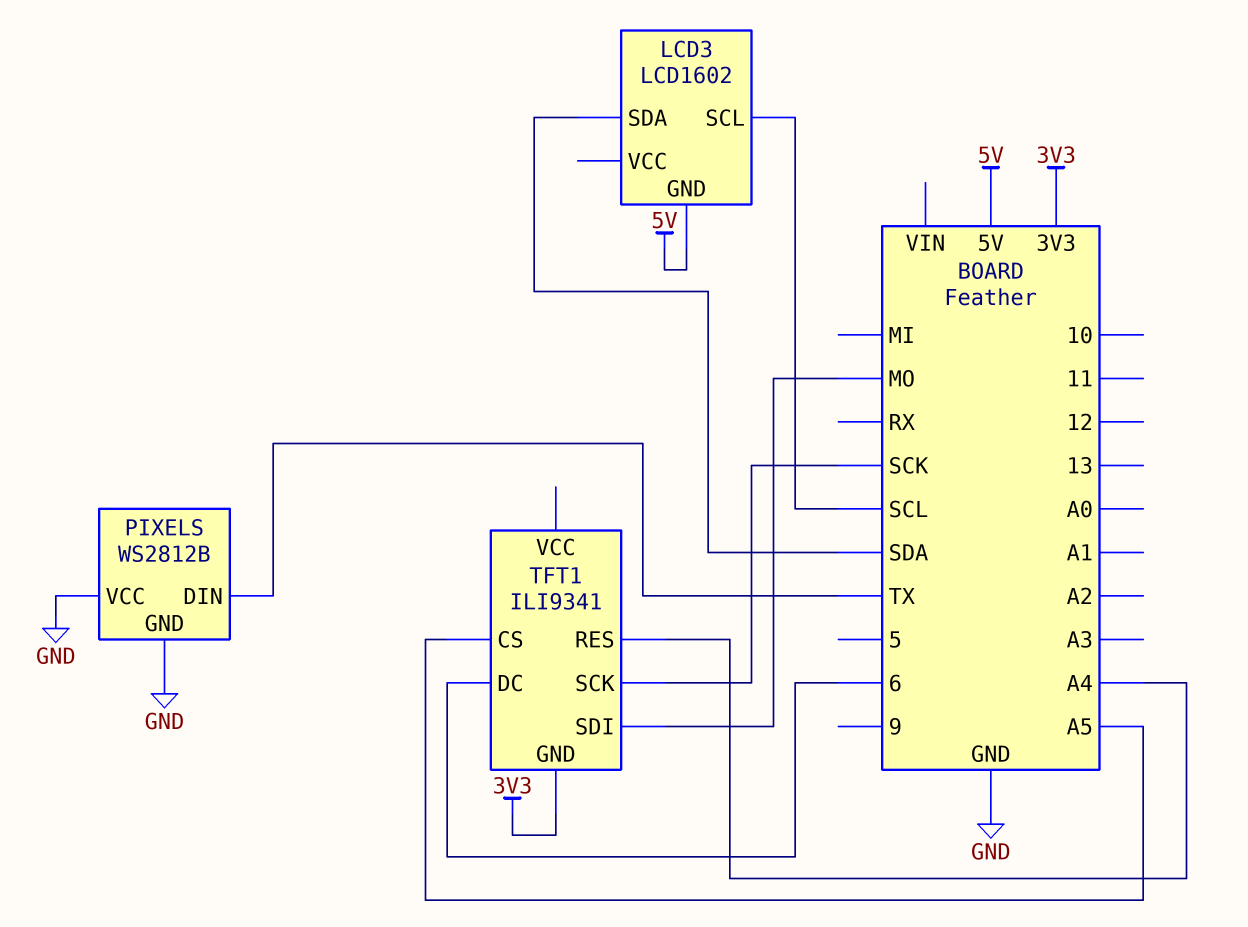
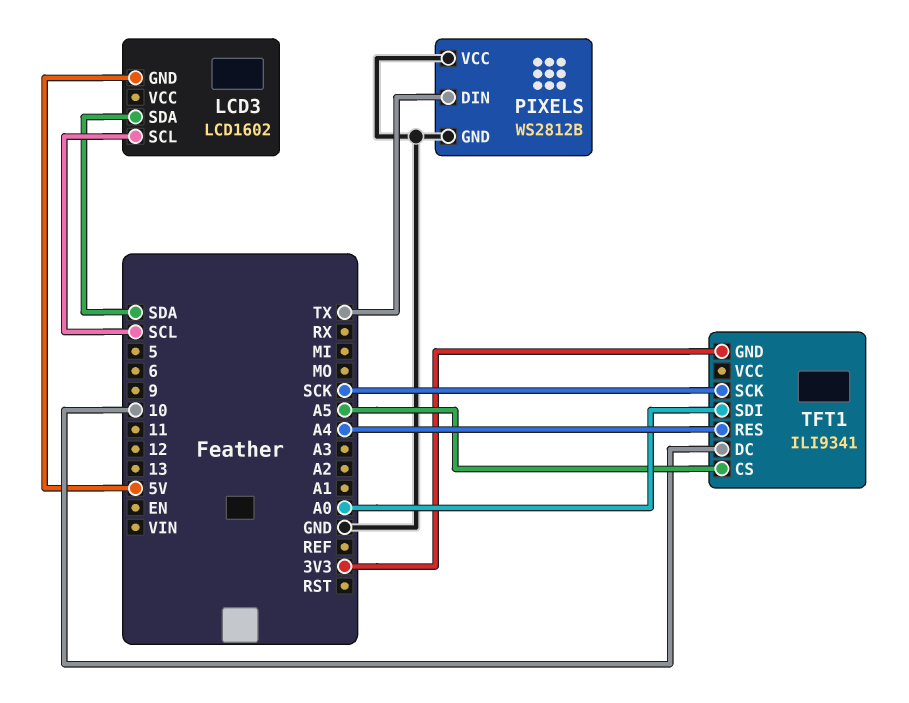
TFT1 pin DC: 6 -> 10
TFT1 pin SDI: MO -> A0

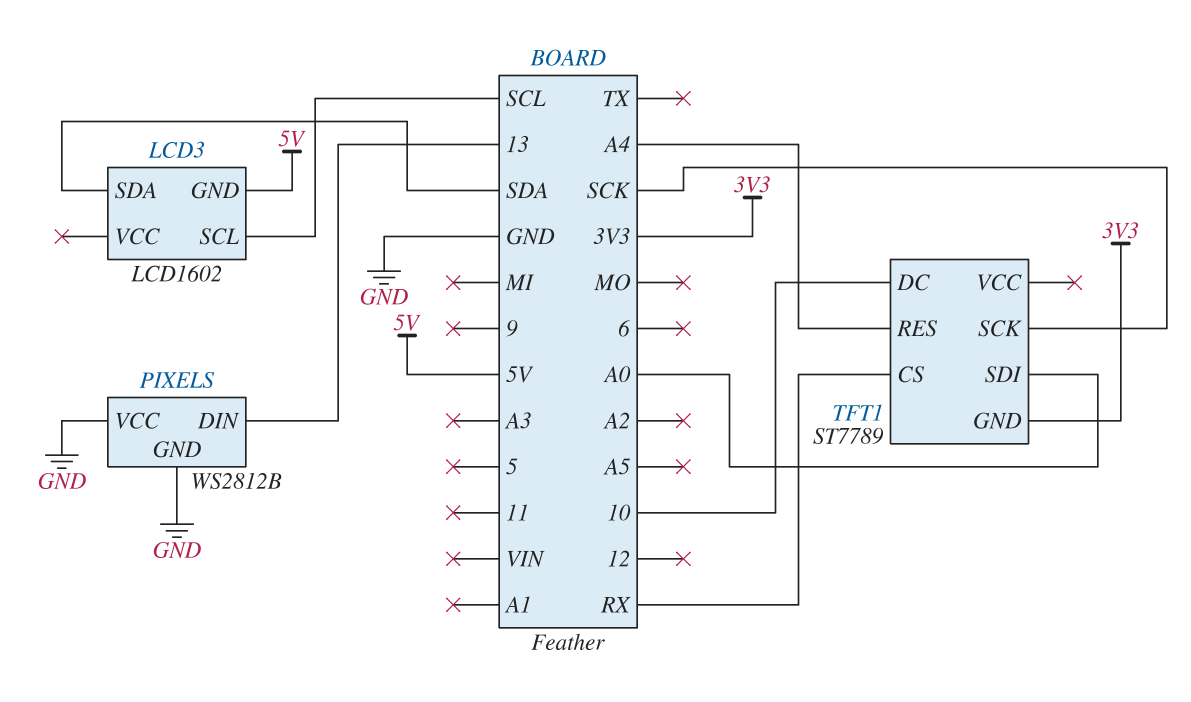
PIXELS pin DIN: TX -> 13
TFT1: ILI9341 -> ST7789
TFT1 pin CS: A5 -> RX

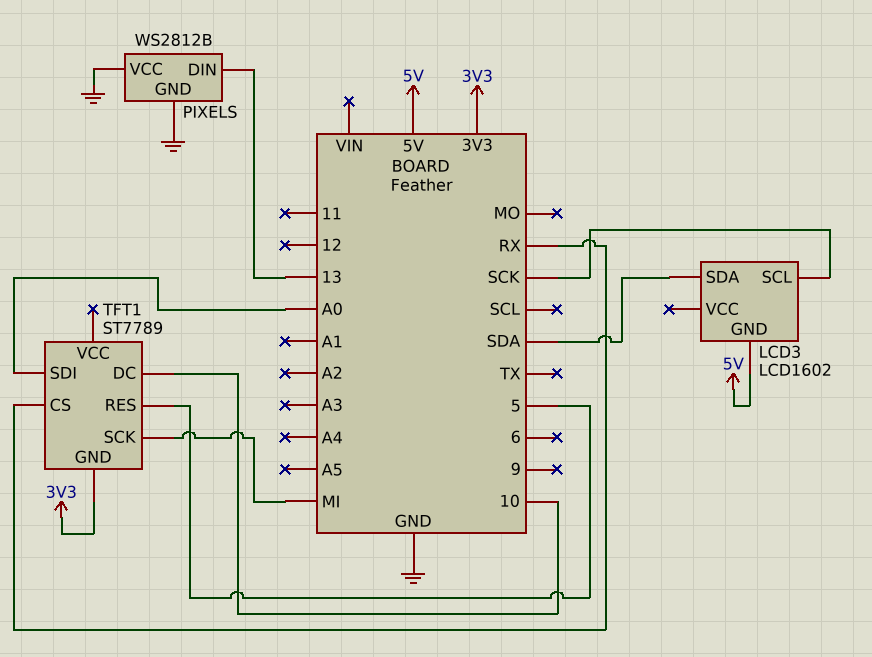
LCD3 pin SCL: SCL -> SCK
TFT1 pin RES: A4 -> 5
TFT1 pin SCK: SCK -> MI

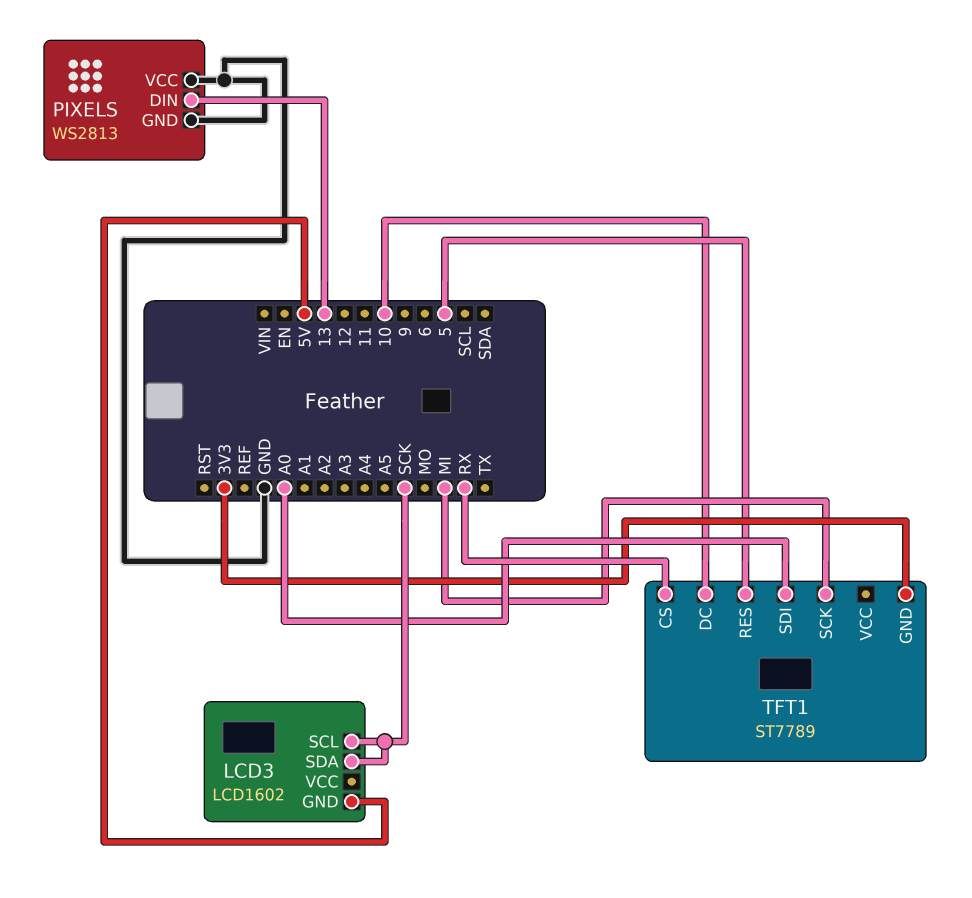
LCD3 pin SDA: SDA -> SCK
PIXELS: WS2812B -> WS2813

